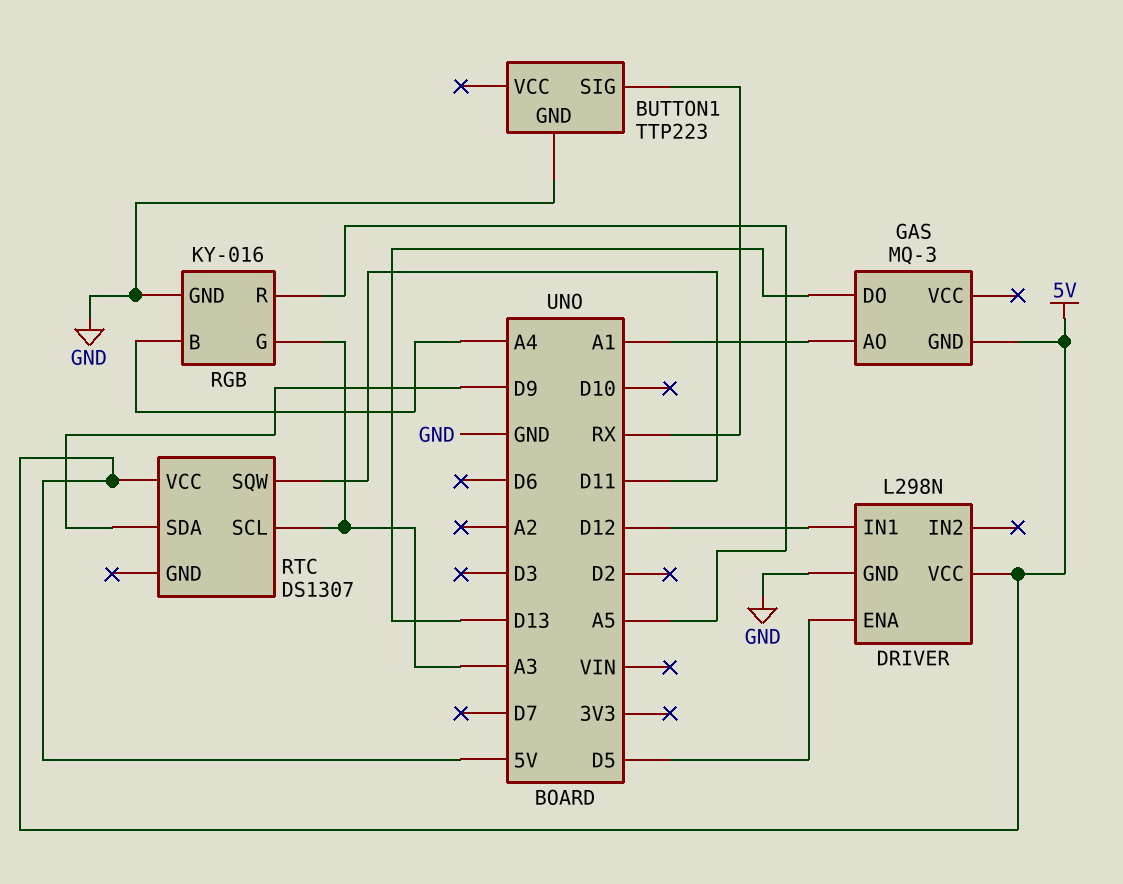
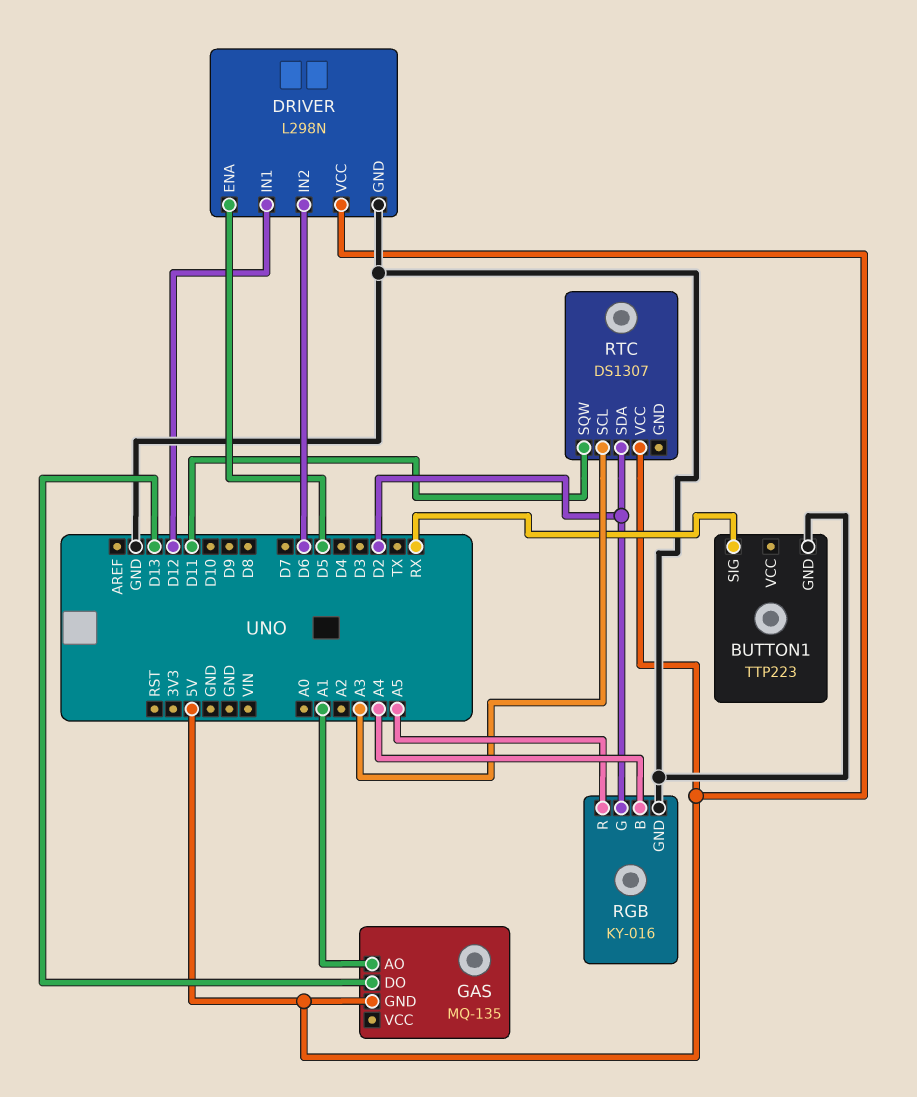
DRIVER pin IN2: none -> D6
GAS: MQ-3 -> MQ-135
RGB pin G: A3 -> D2
RTC pin SDA: D9 -> D2

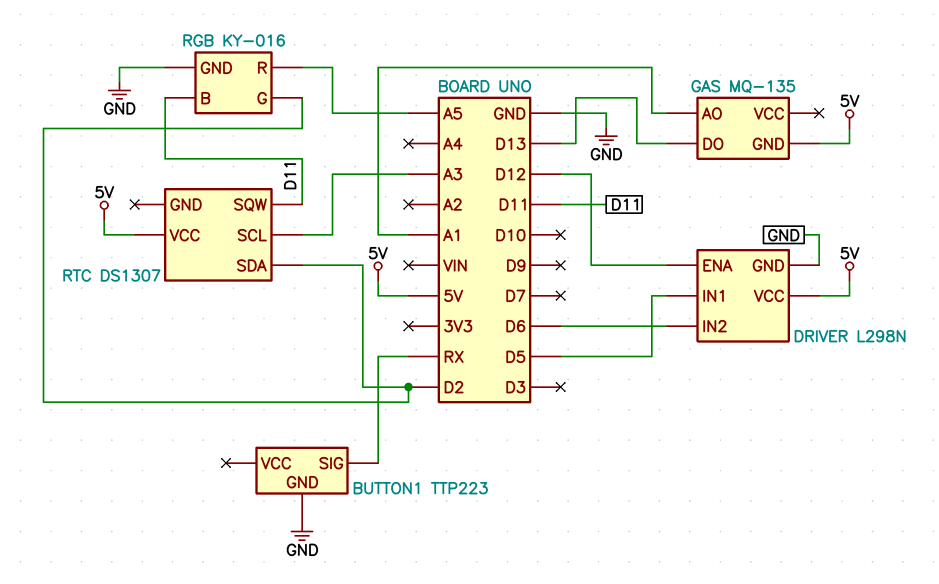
DRIVER pin ENA: D5 -> D12
DRIVER pin IN1: D12 -> D5
RGB pin B: A4 -> D11

